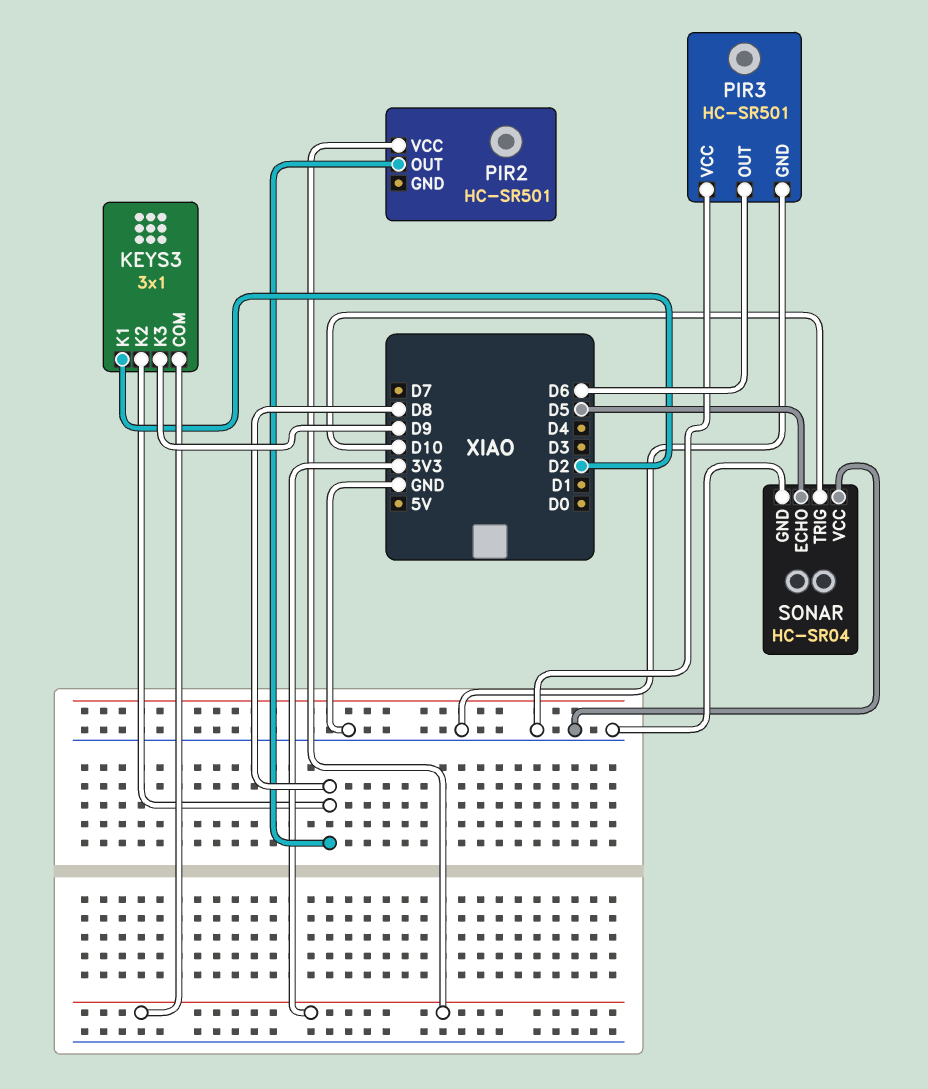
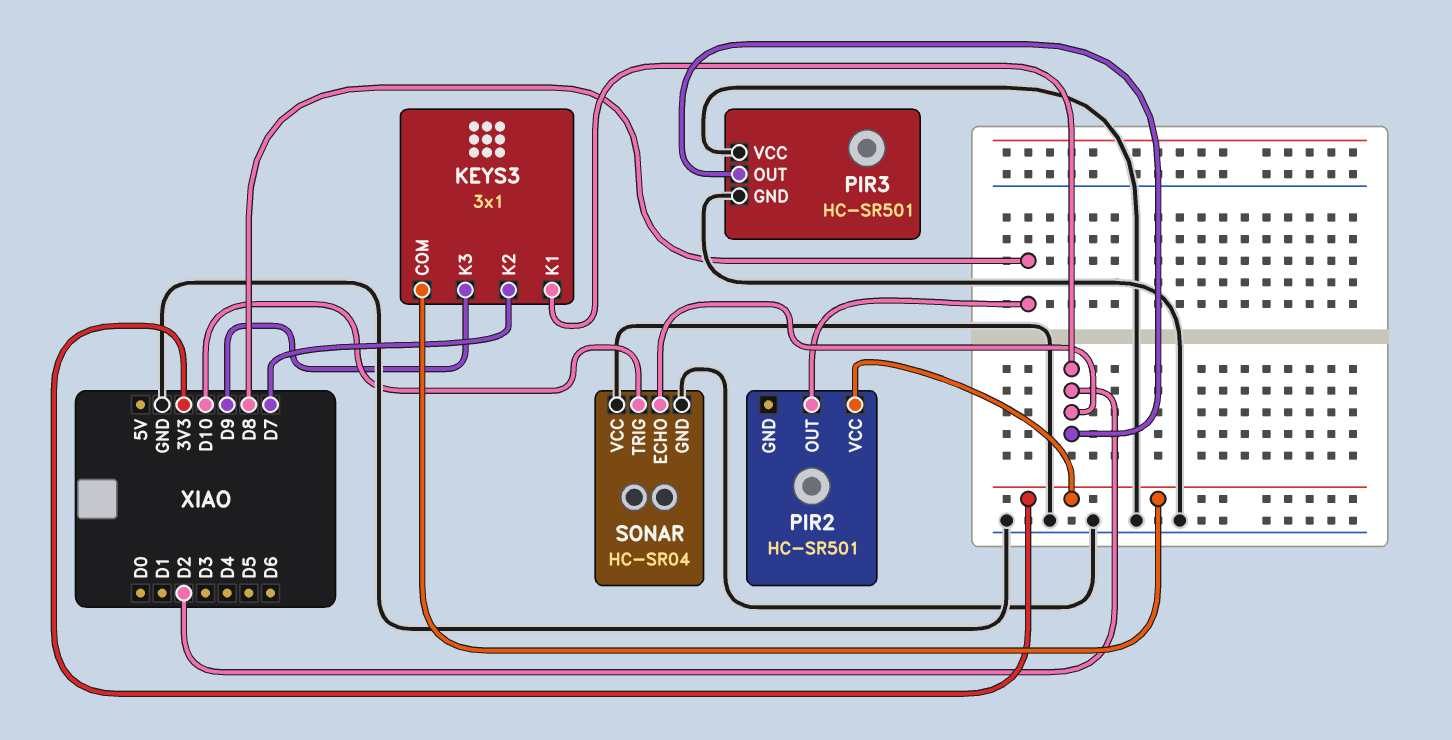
KEYS3 pin K2: D8 -> D7
PIR3 pin OUT: D6 -> D2
SONAR pin ECHO: D5 -> D2

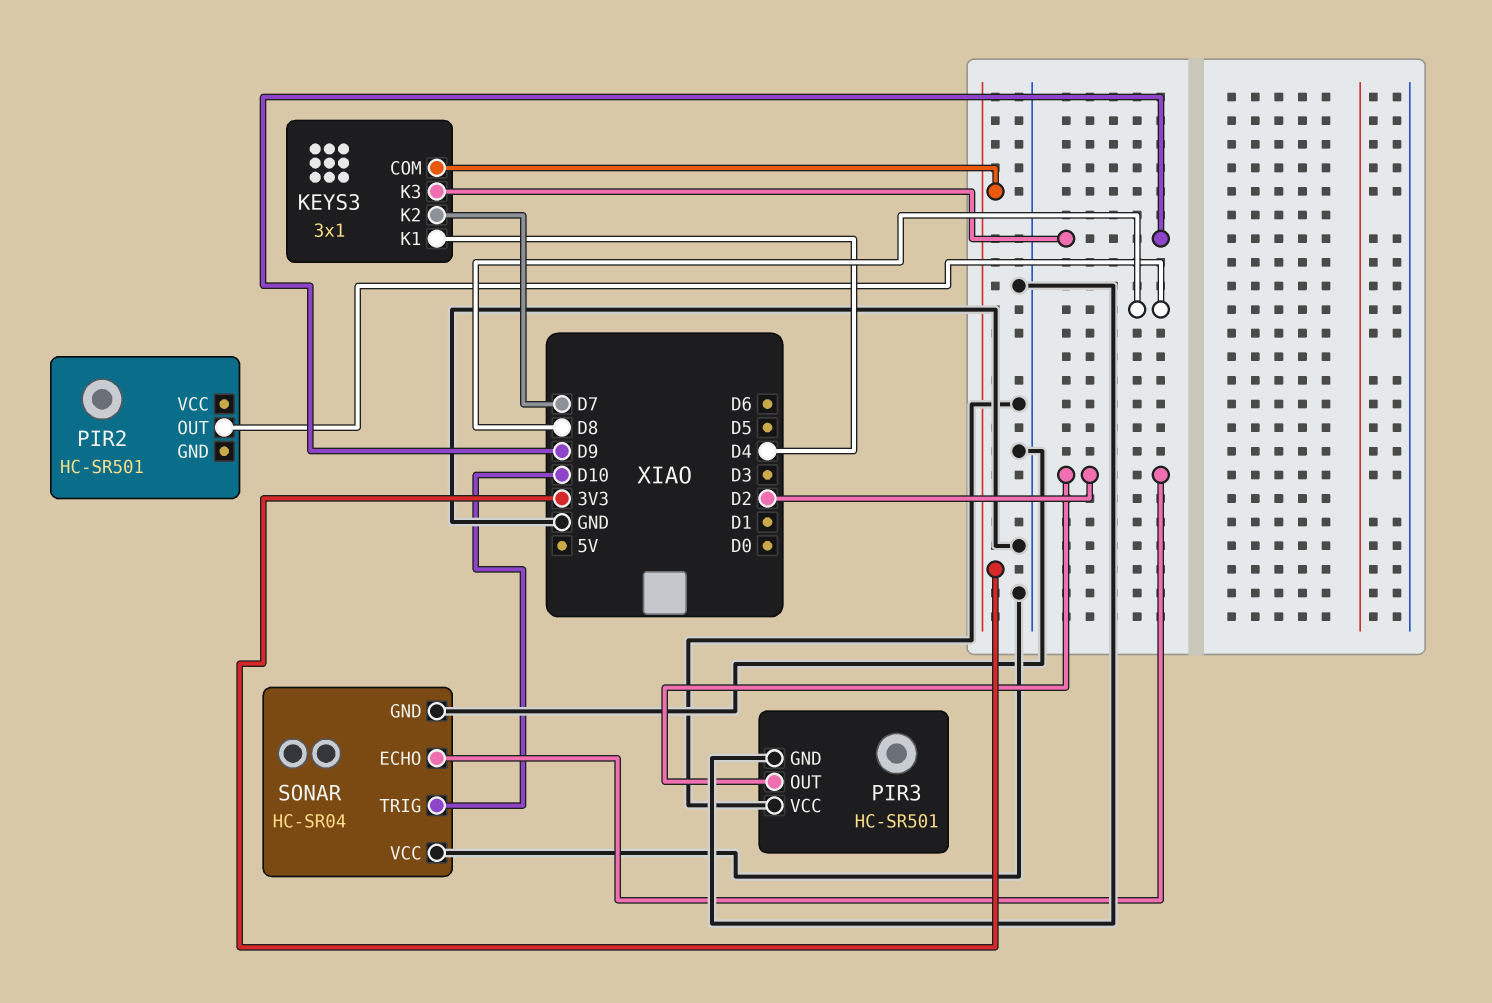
KEYS3 pin K1: D2 -> D4
PIR2 pin VCC: 3V3 -> none

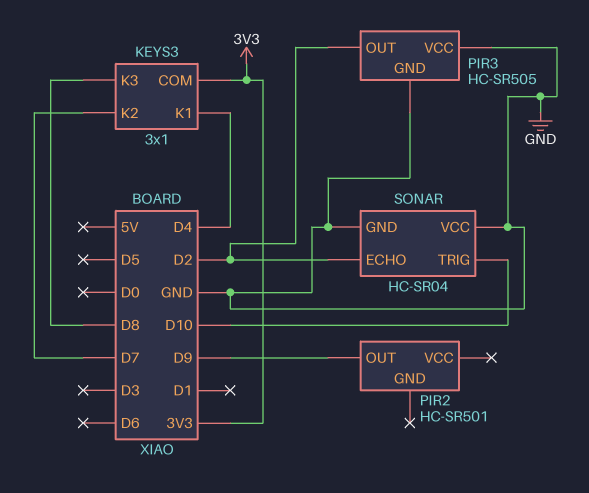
KEYS3 pin K3: D9 -> D8
PIR2 pin OUT: D8 -> D9
PIR3: HC-SR501 -> HC-SR505

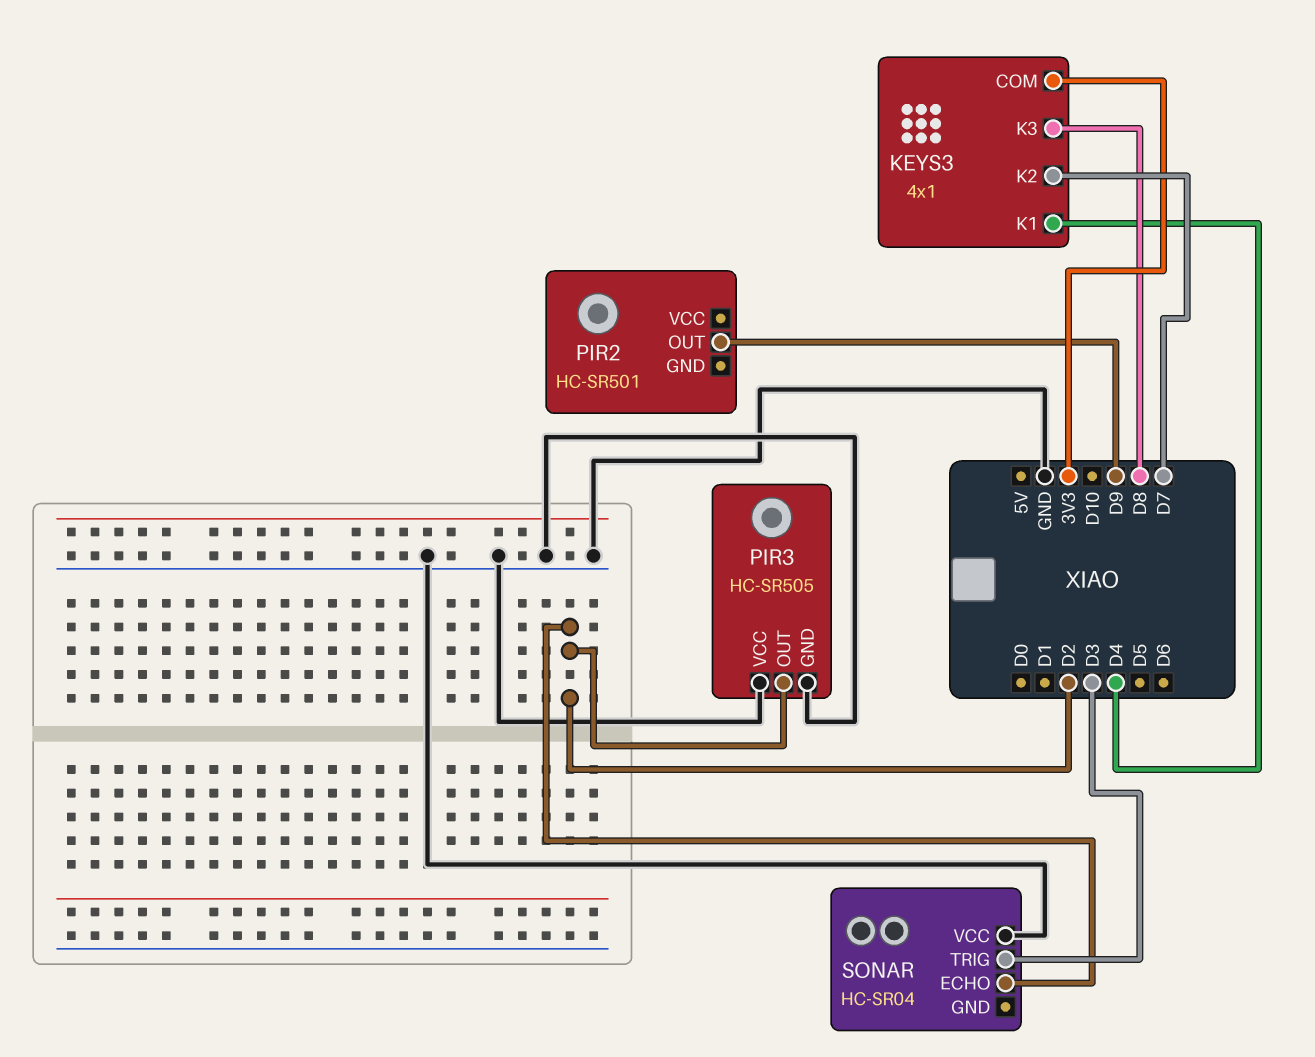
KEYS3: 3x1 -> 4x1
SONAR pin GND: GND -> none
SONAR pin TRIG: D10 -> D3

